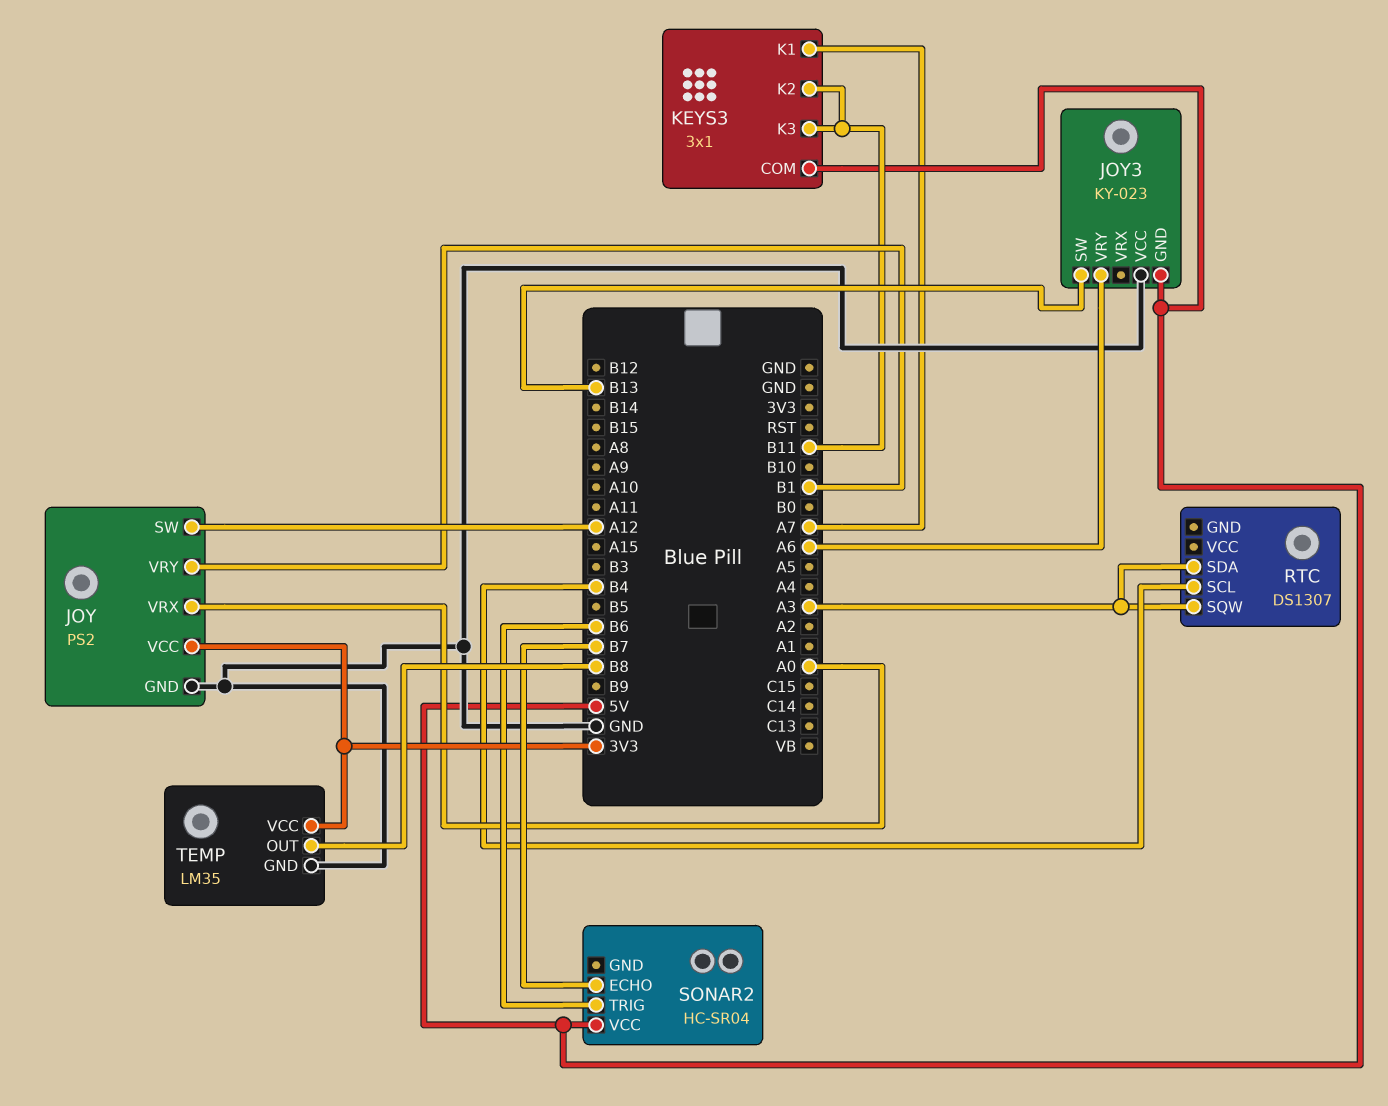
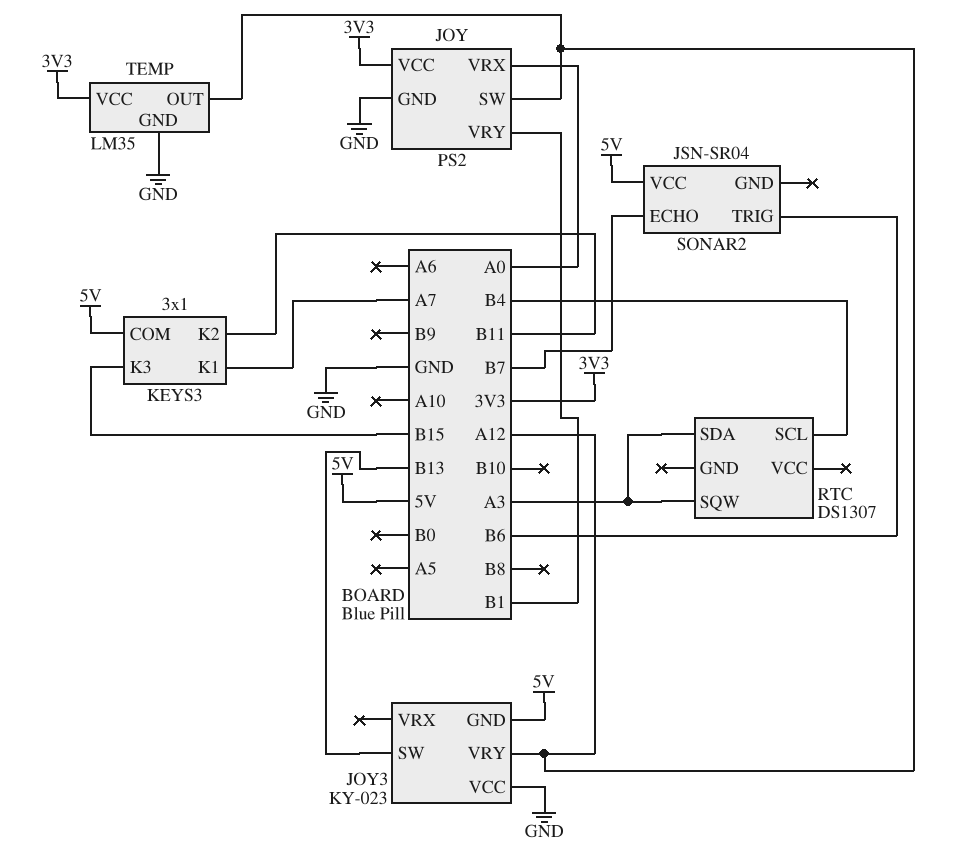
JOY3 pin VRY: A6 -> A12
KEYS3 pin K3: B11 -> B15
SONAR2: HC-SR04 -> JSN-SR04
TEMP pin OUT: B8 -> A12

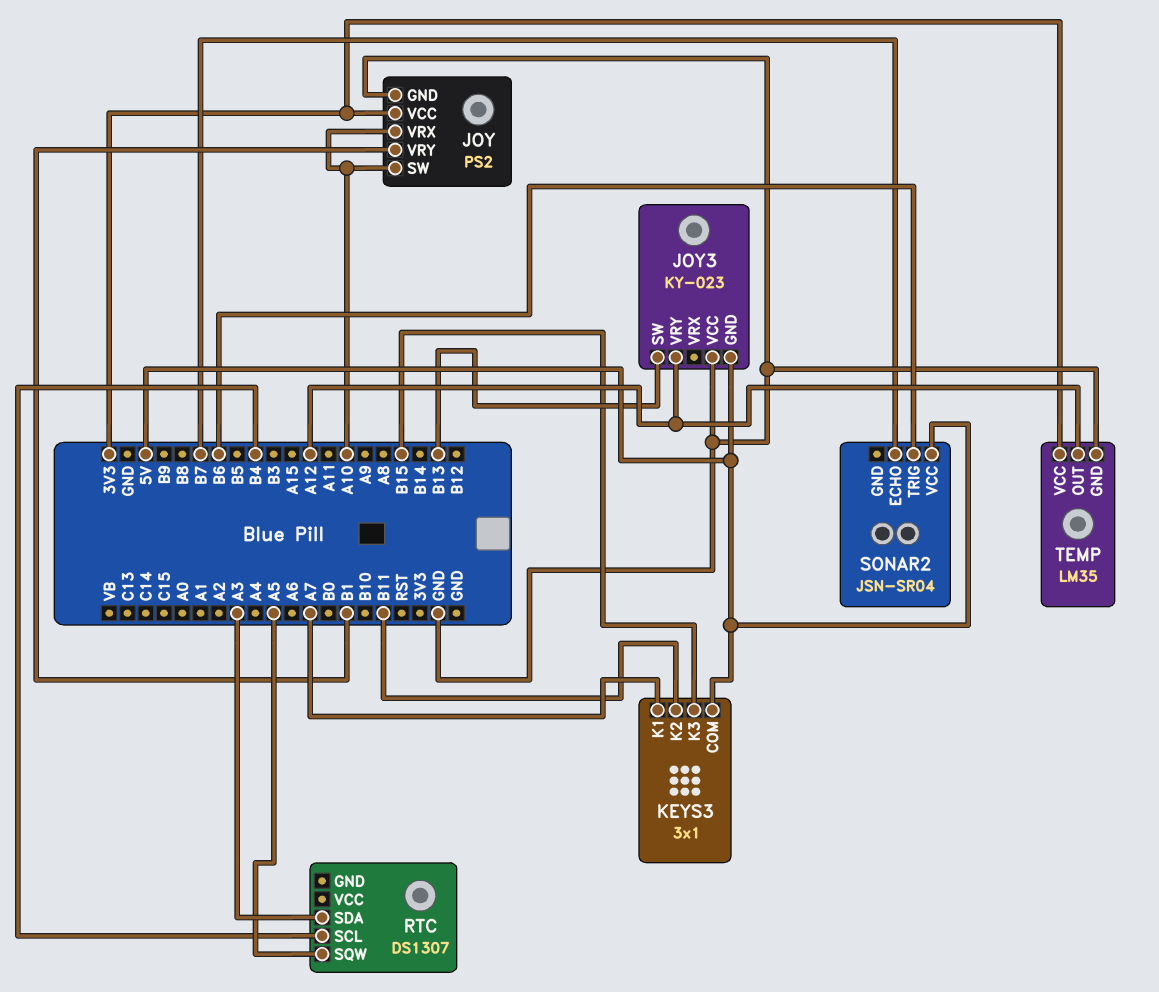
JOY pin SW: A12 -> A10
JOY pin VRX: A0 -> A10
RTC pin SQW: A3 -> A5

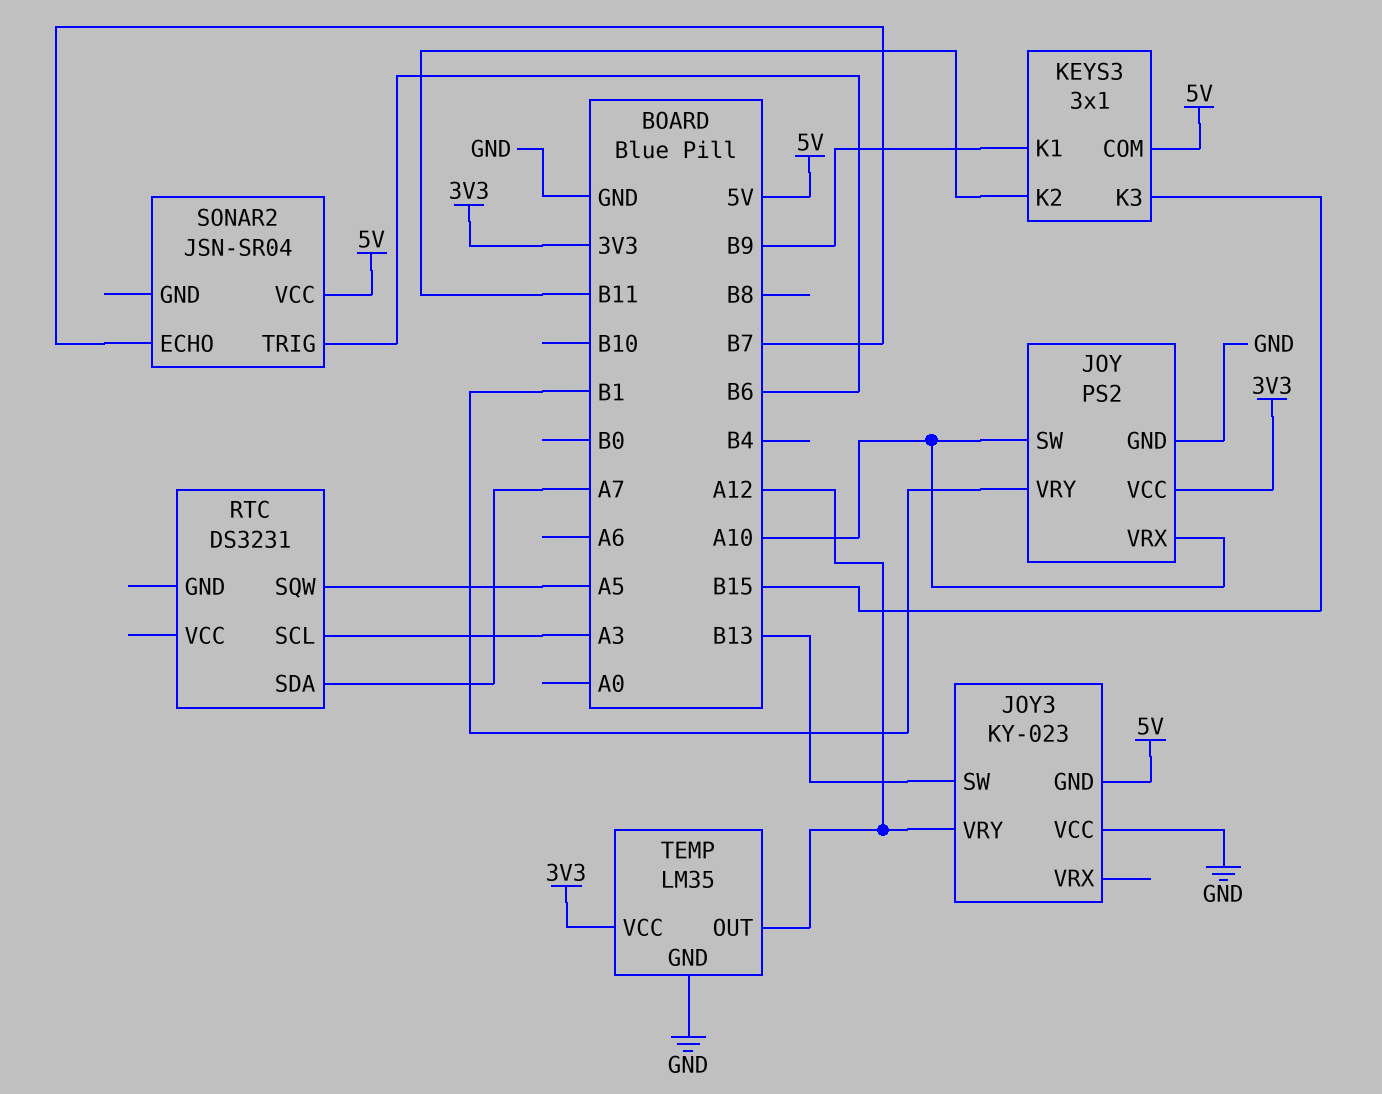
KEYS3 pin K1: A7 -> B9
RTC: DS1307 -> DS3231
RTC pin SCL: B4 -> A3
RTC pin SDA: A3 -> A7

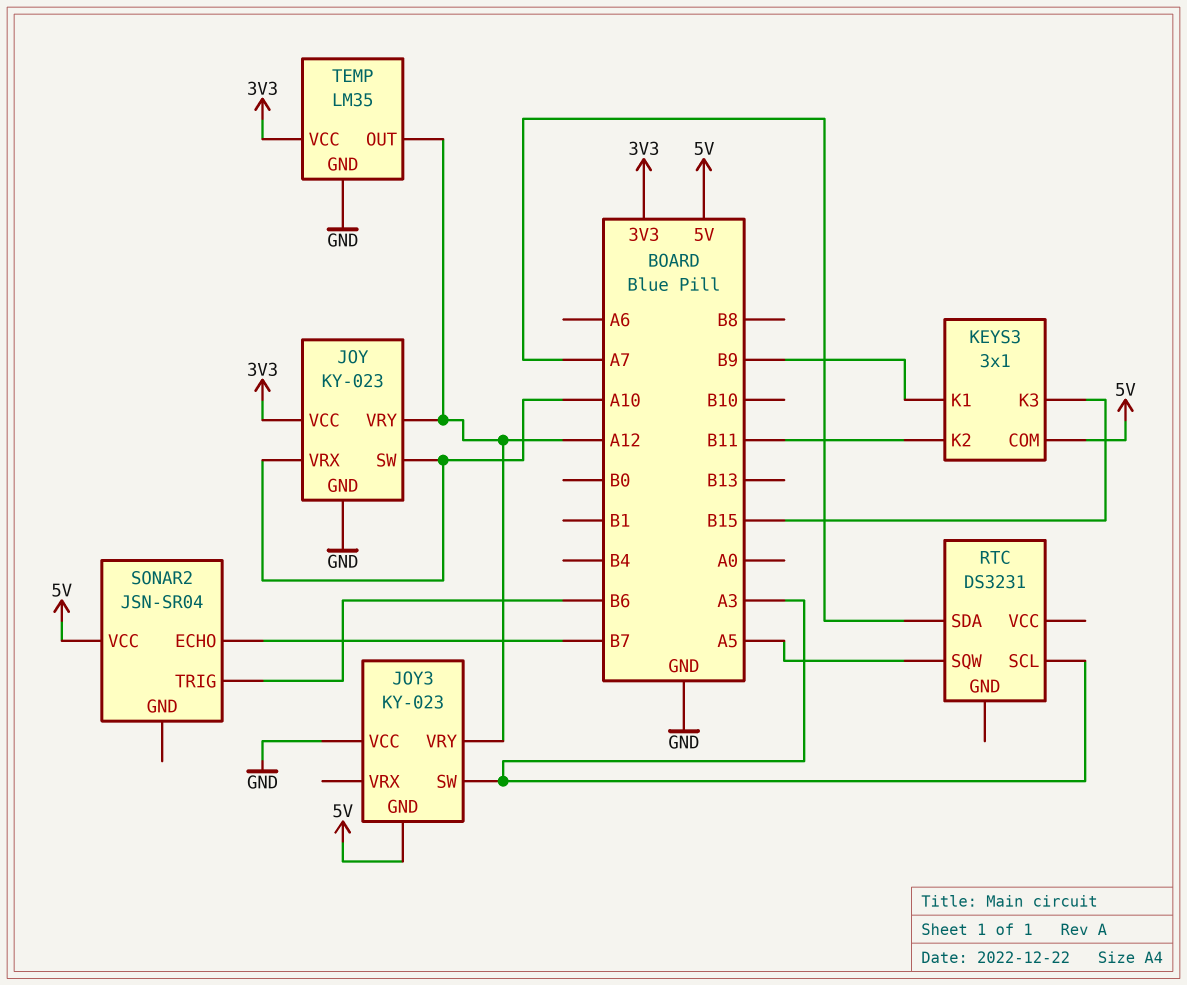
JOY: PS2 -> KY-023
JOY pin VRY: B1 -> A12
JOY3 pin SW: B13 -> A3

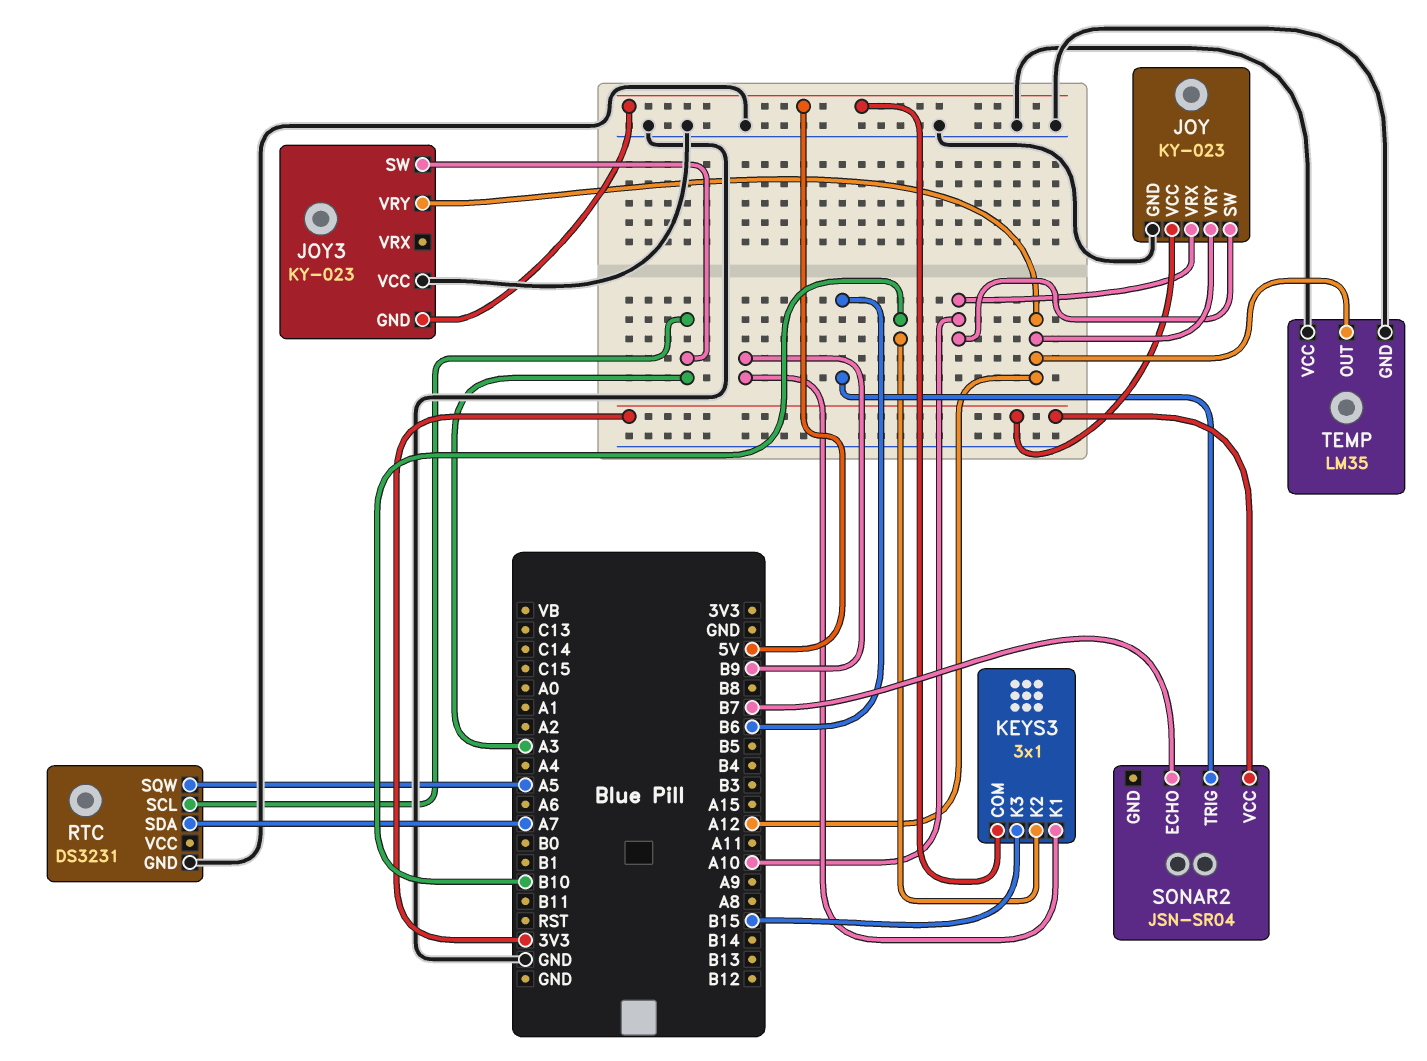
KEYS3 pin K2: B11 -> B10
RTC pin GND: none -> GND
SONAR2 pin VCC: 5V -> 3V3
TEMP pin VCC: 3V3 -> GND

